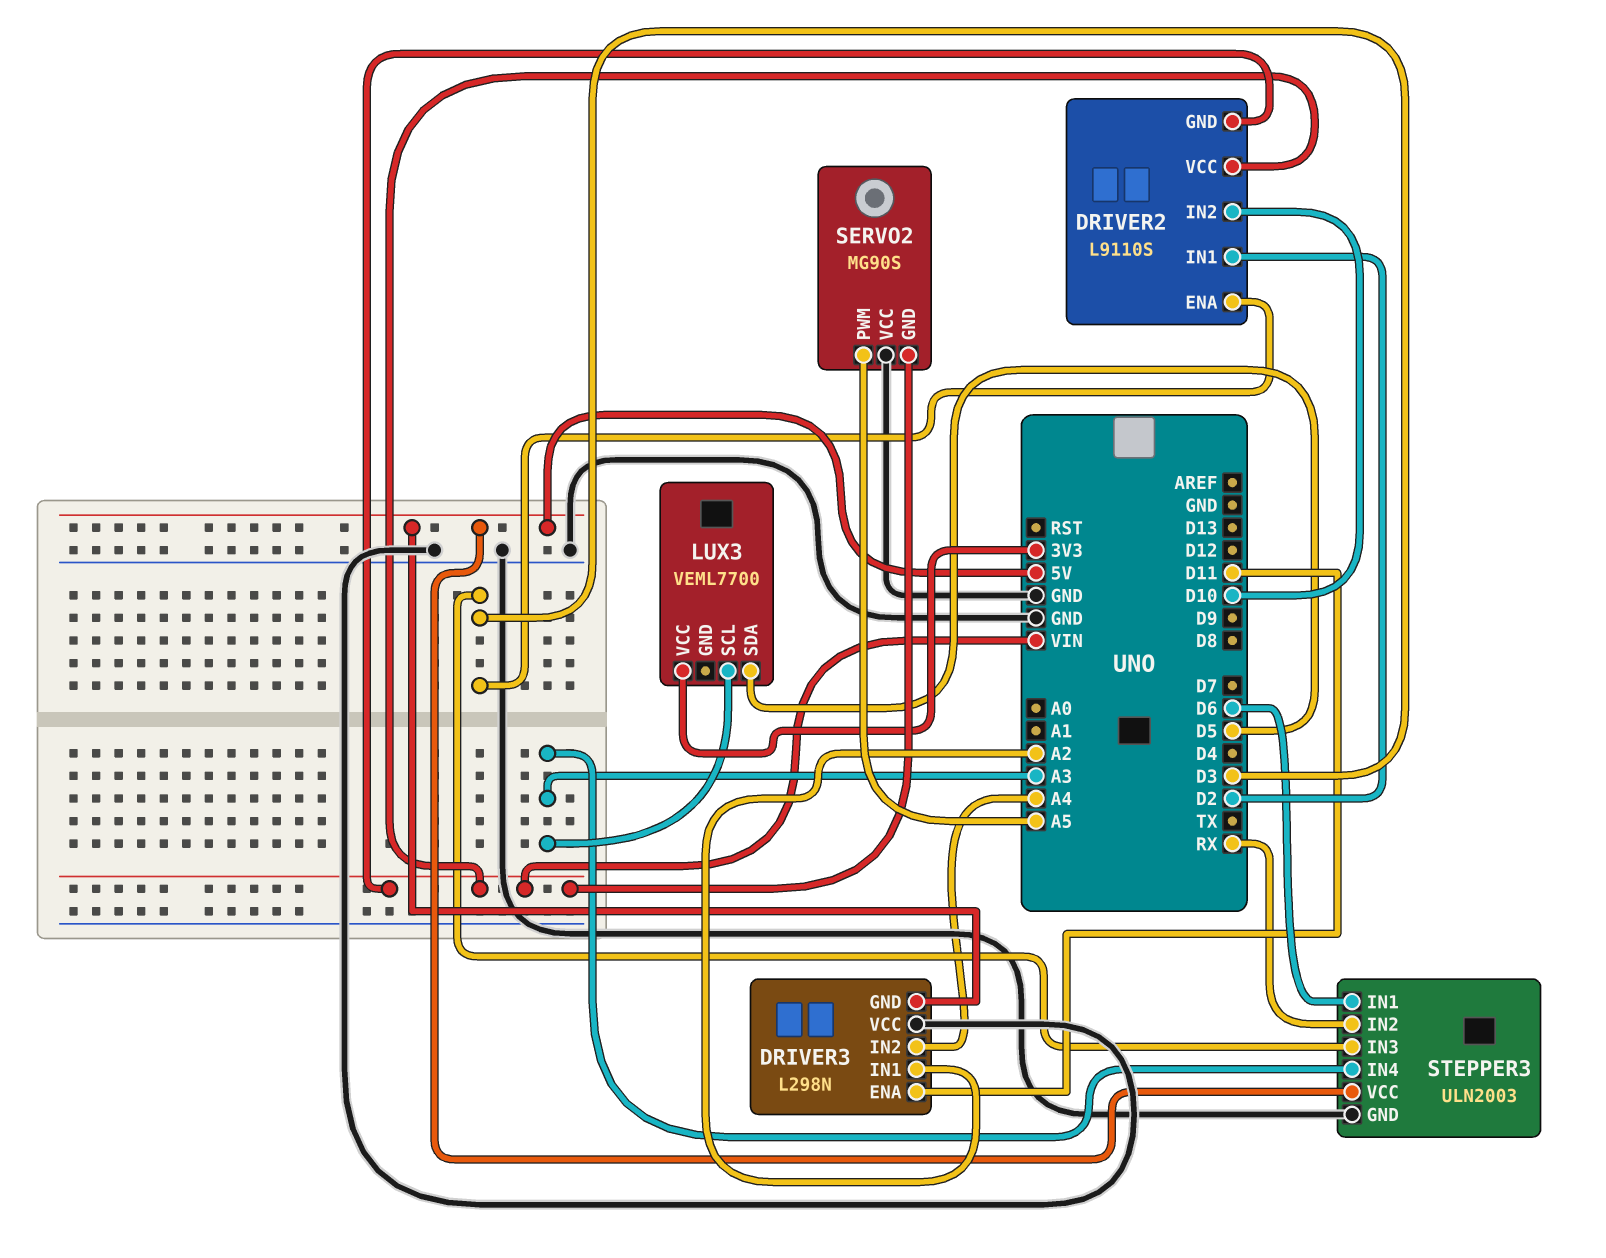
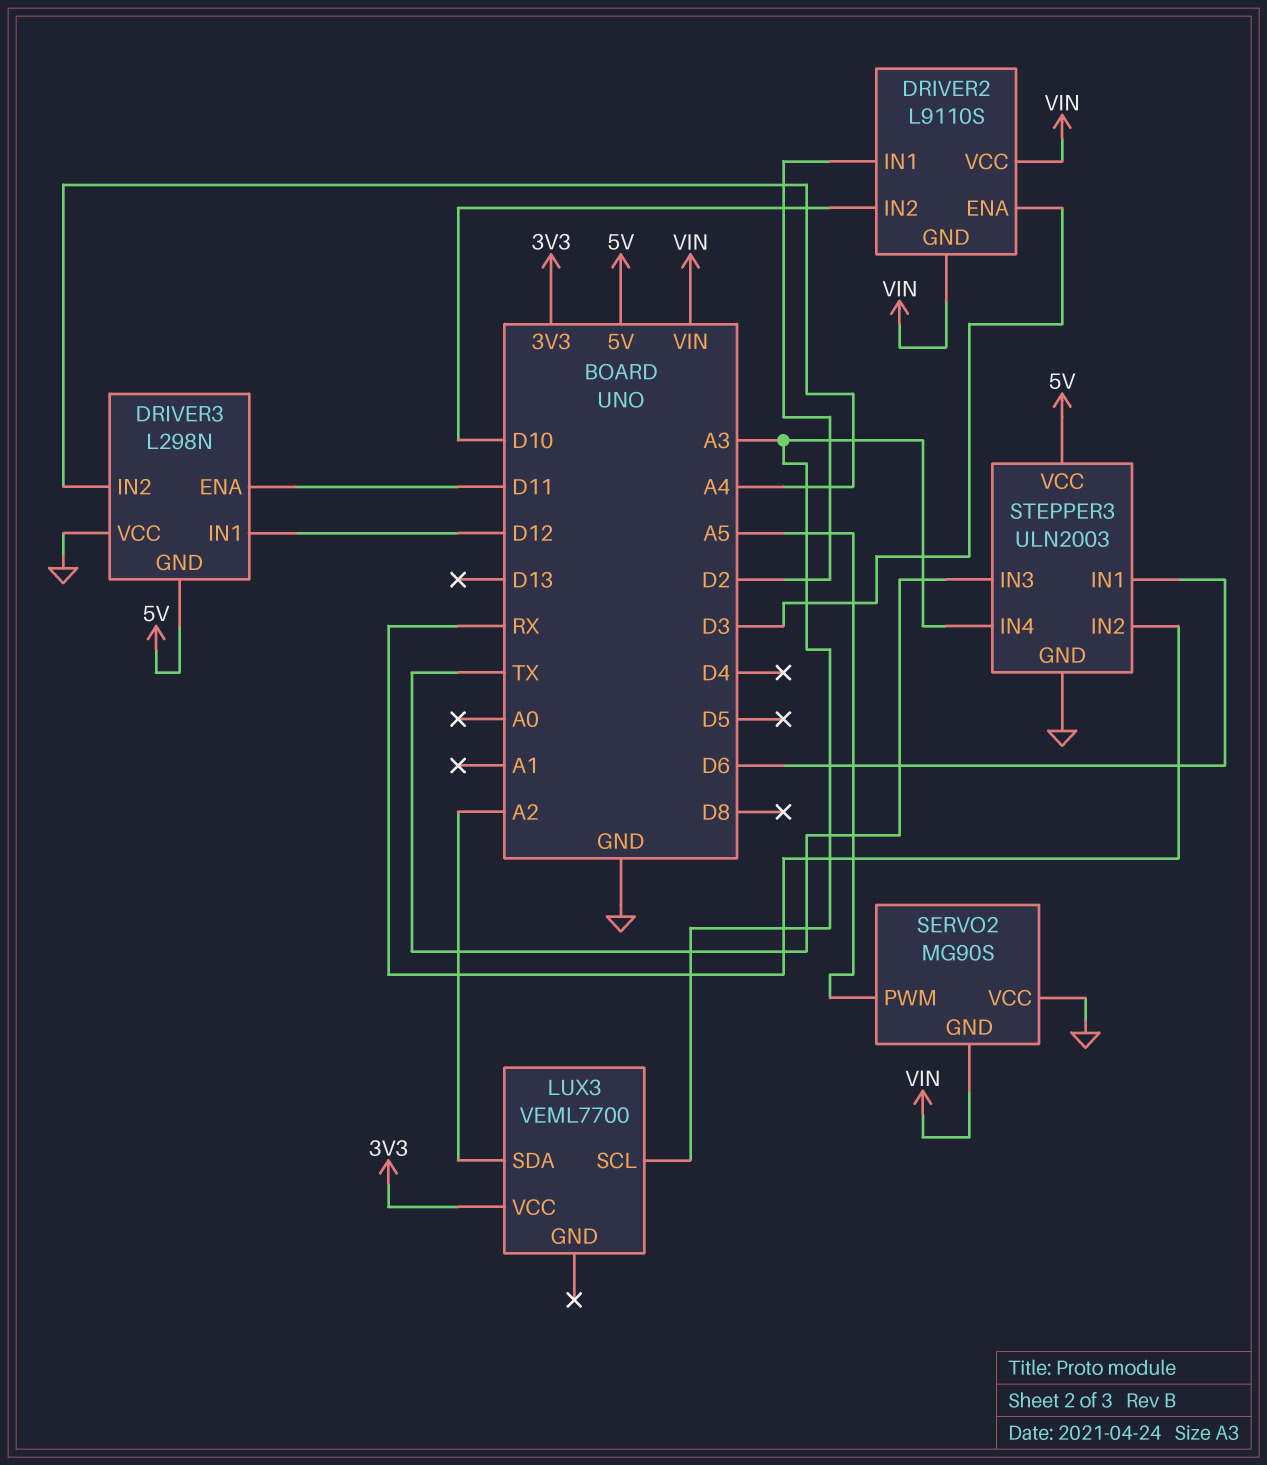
DRIVER3 pin IN1: A2 -> D12
LUX3 pin SDA: D5 -> A2
STEPPER3 pin IN3: D3 -> TX

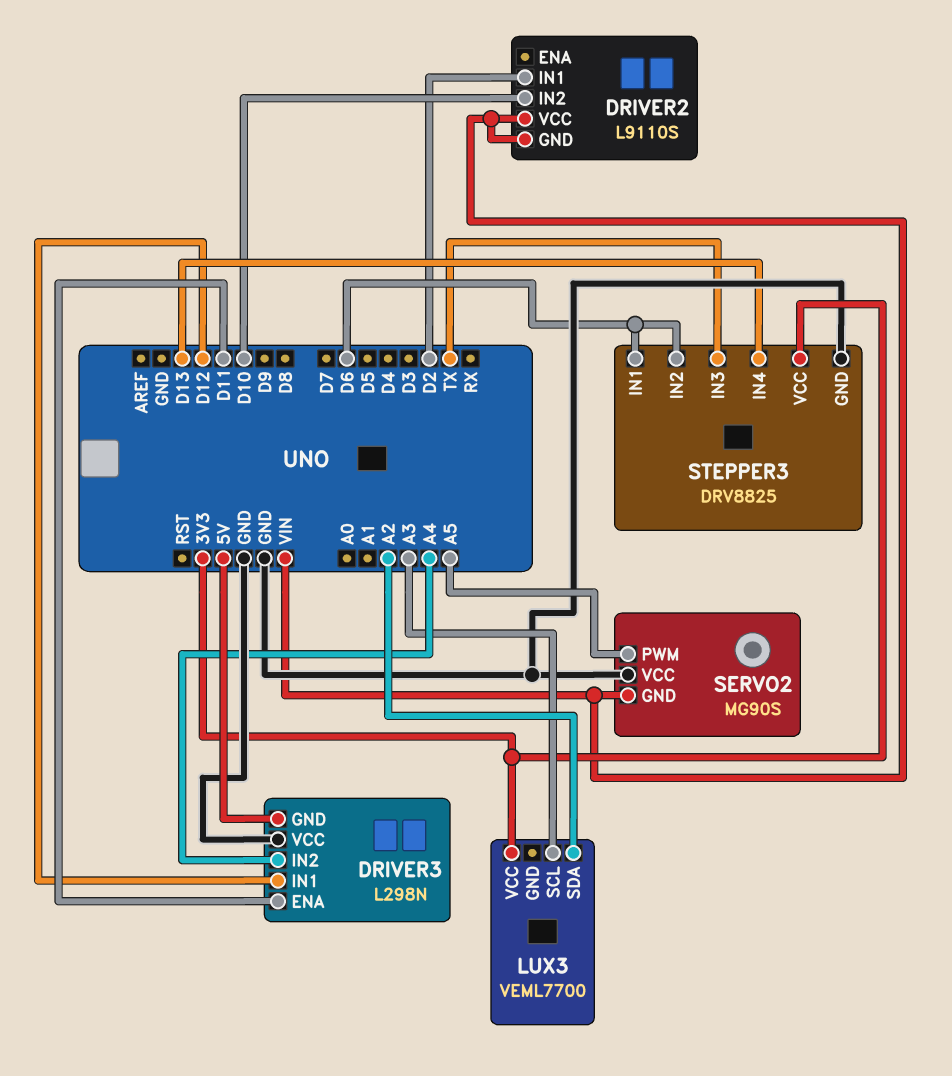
DRIVER2 pin ENA: D3 -> none
STEPPER3: ULN2003 -> DRV8825
STEPPER3 pin IN2: RX -> D6
STEPPER3 pin IN4: A3 -> D13
STEPPER3 pin VCC: 5V -> 3V3

